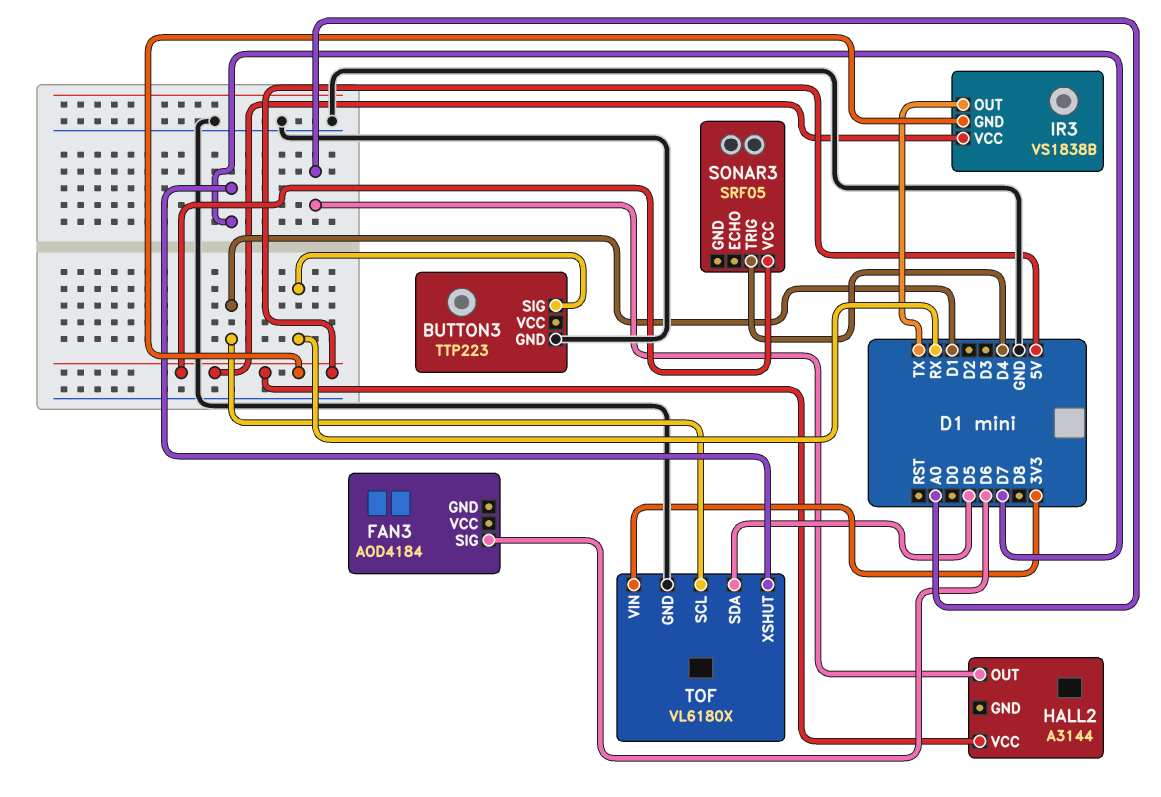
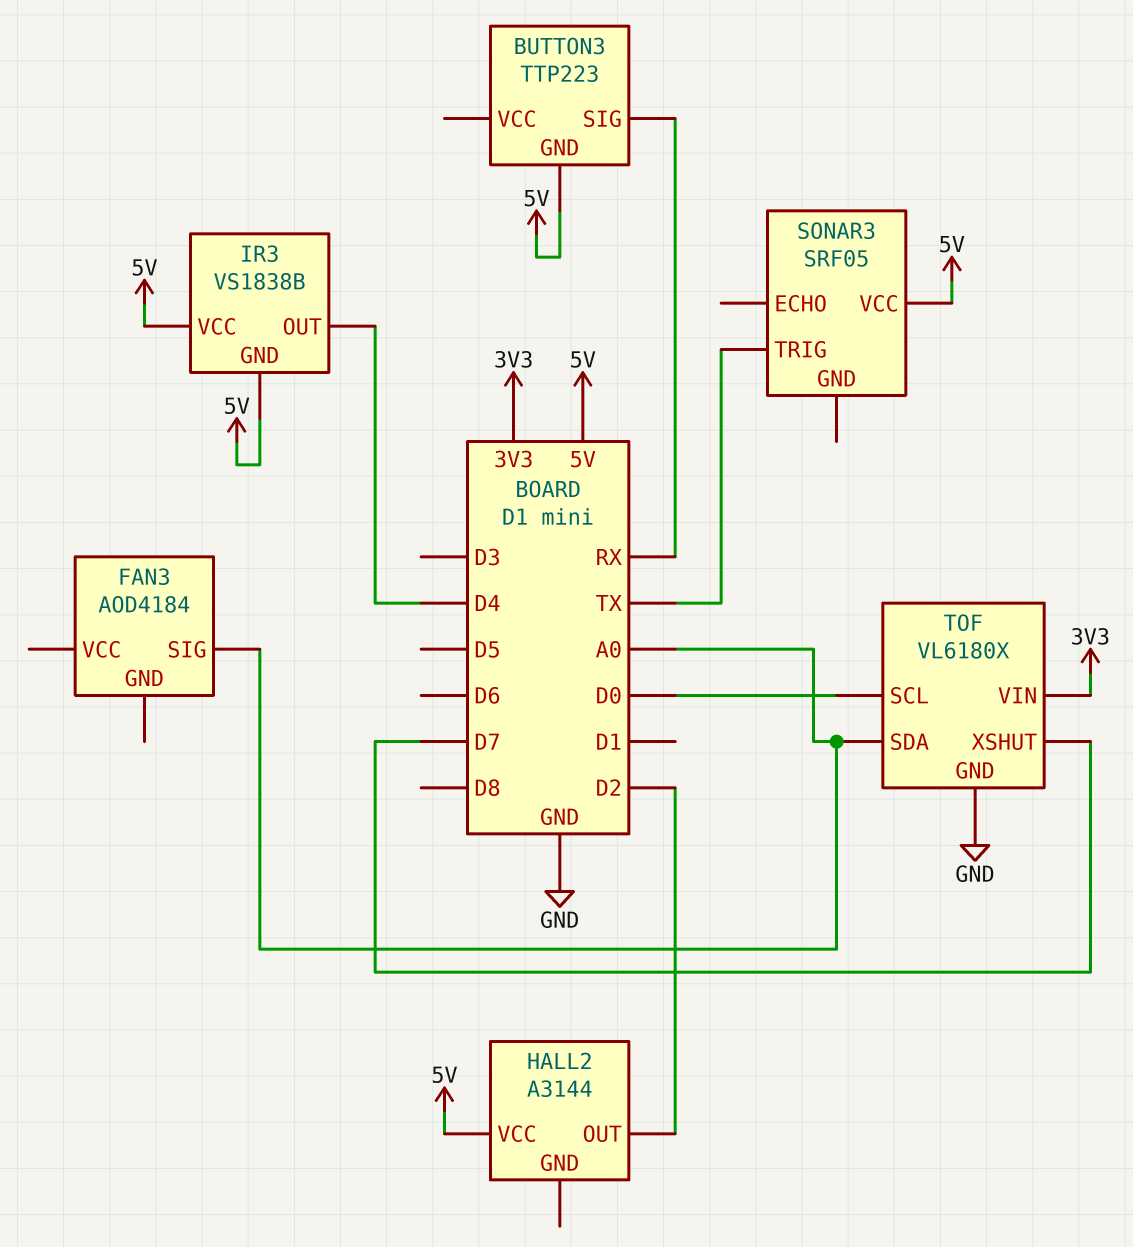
BUTTON3 pin GND: GND -> 5V
FAN3 pin SIG: D6 -> A0
HALL2 pin OUT: A0 -> D2
IR3 pin OUT: TX -> D4
SONAR3 pin TRIG: D4 -> TX
TOF pin SCL: D1 -> D0
TOF pin SDA: D5 -> A0

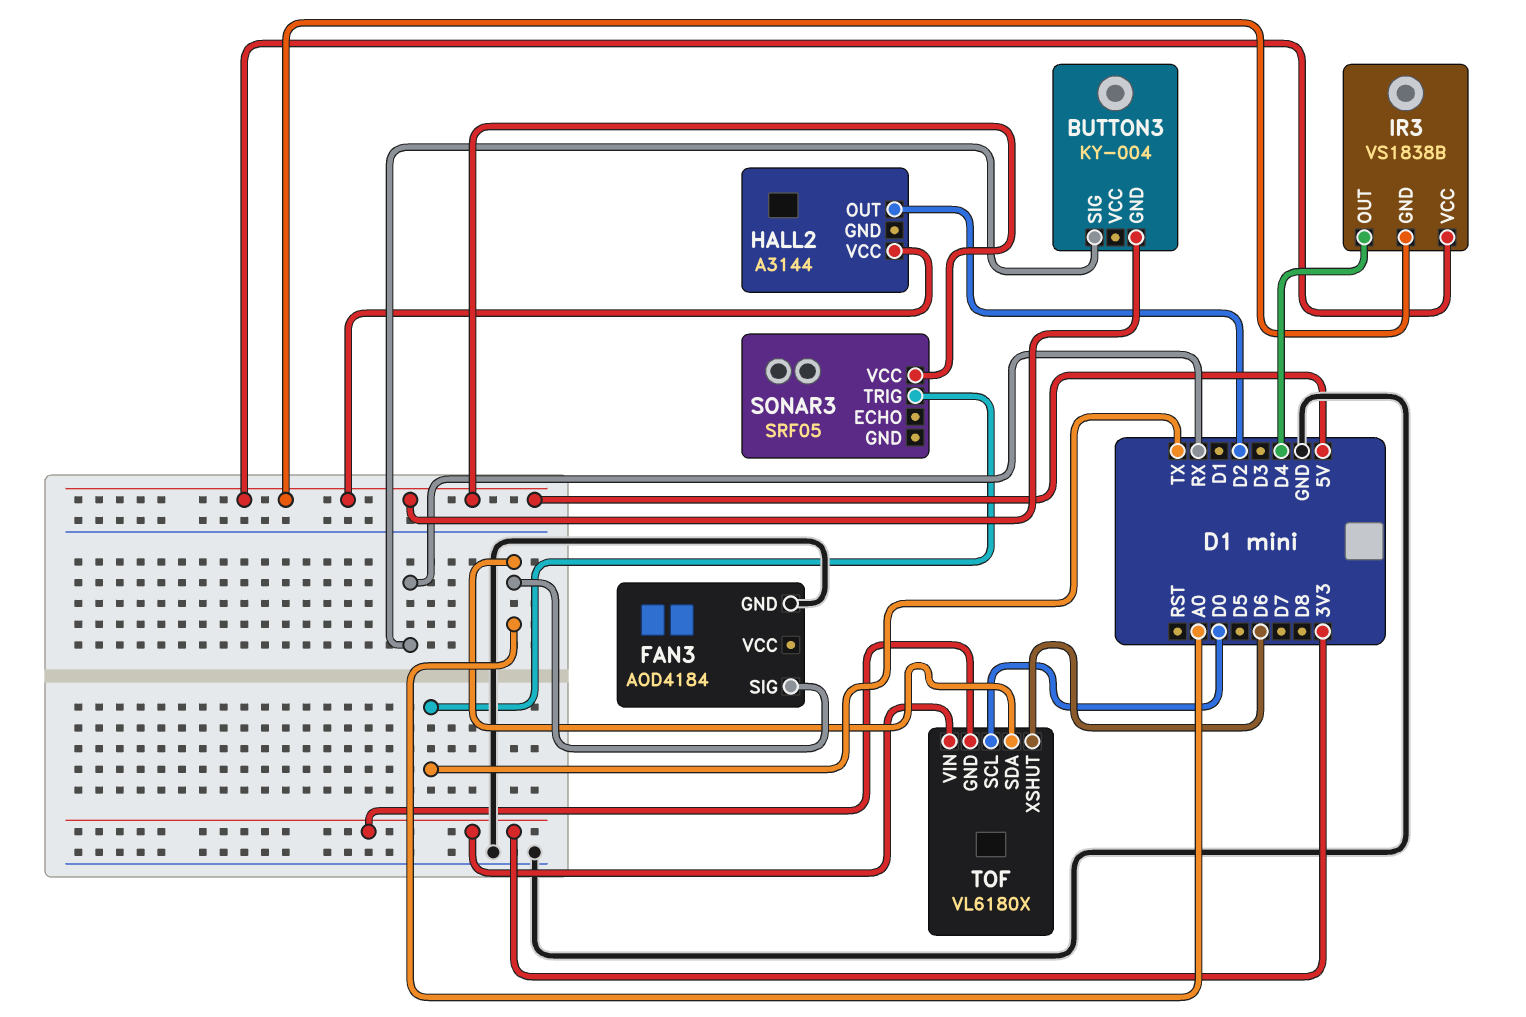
BUTTON3: TTP223 -> KY-004
FAN3 pin GND: none -> GND
TOF pin GND: GND -> 3V3
TOF pin XSHUT: D7 -> D6

